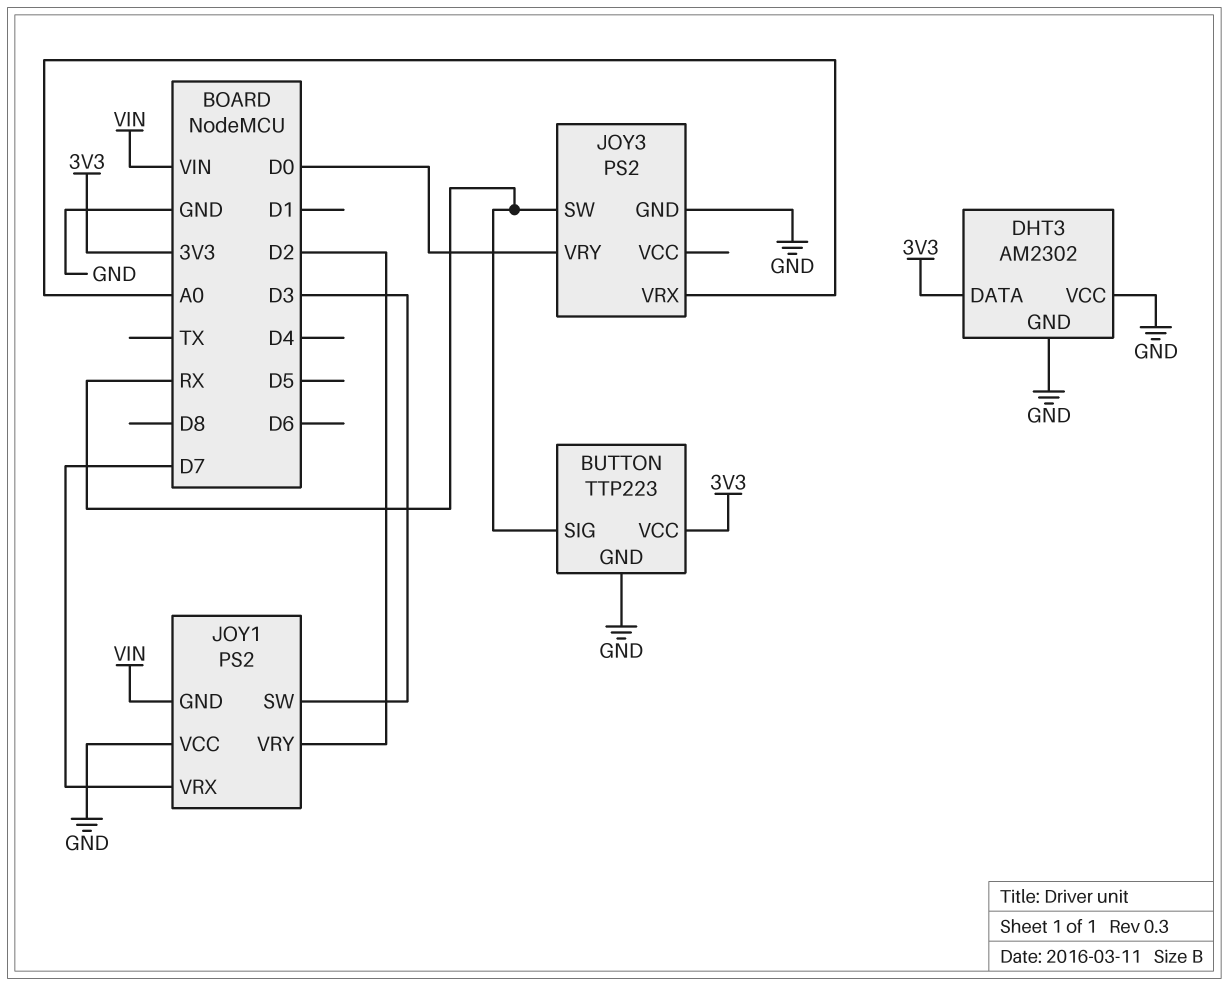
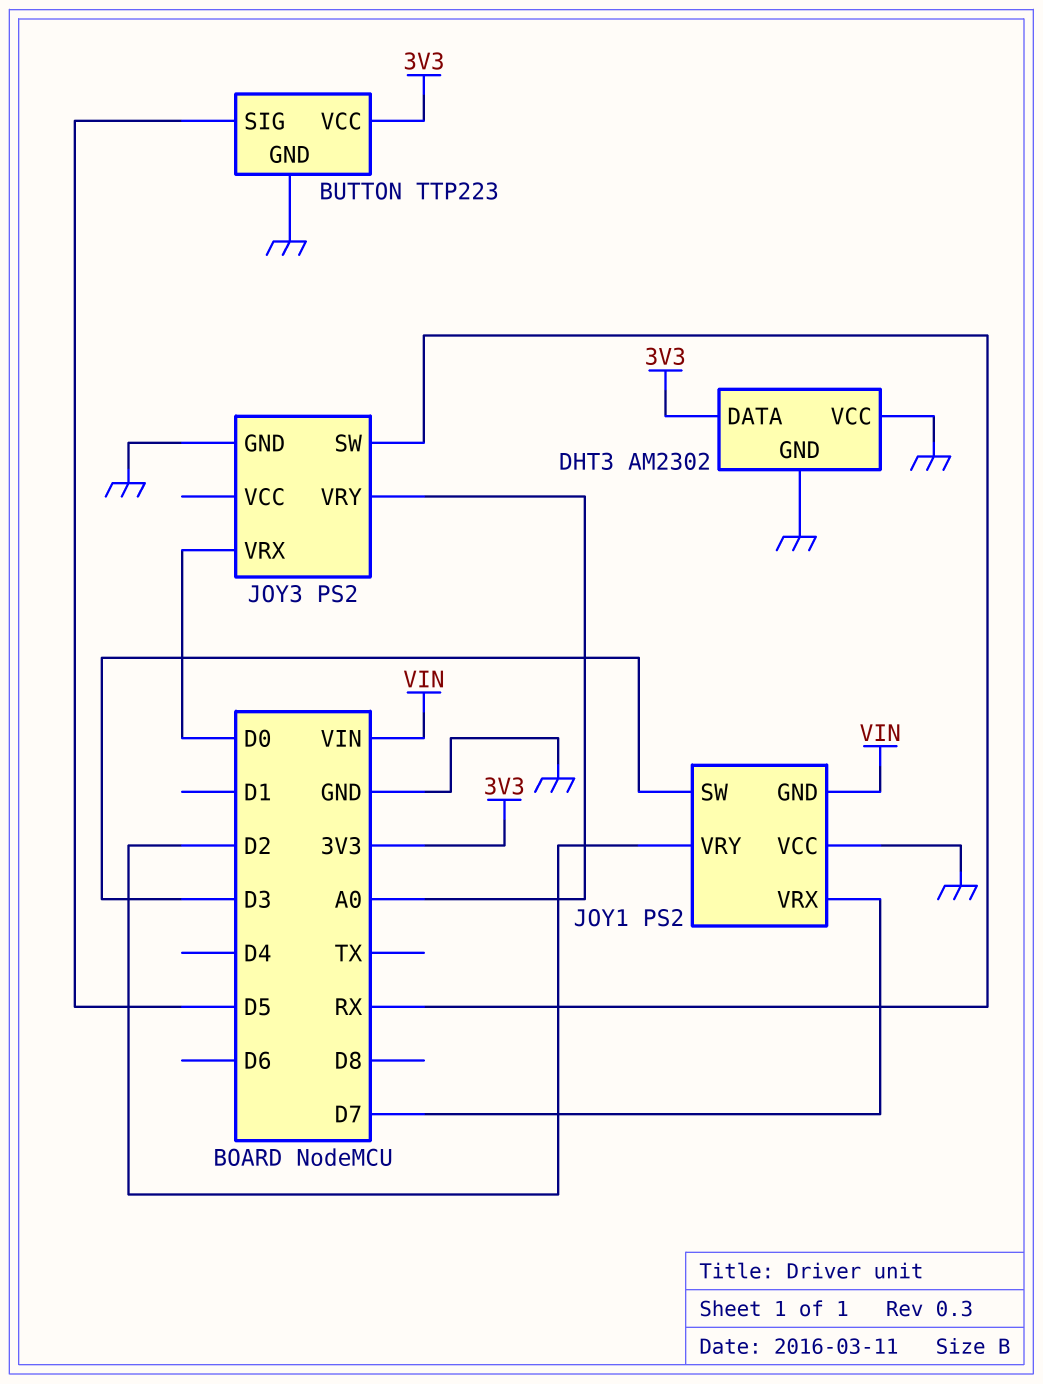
BUTTON pin SIG: RX -> D5
JOY3 pin VRX: A0 -> D0
JOY3 pin VRY: D0 -> A0

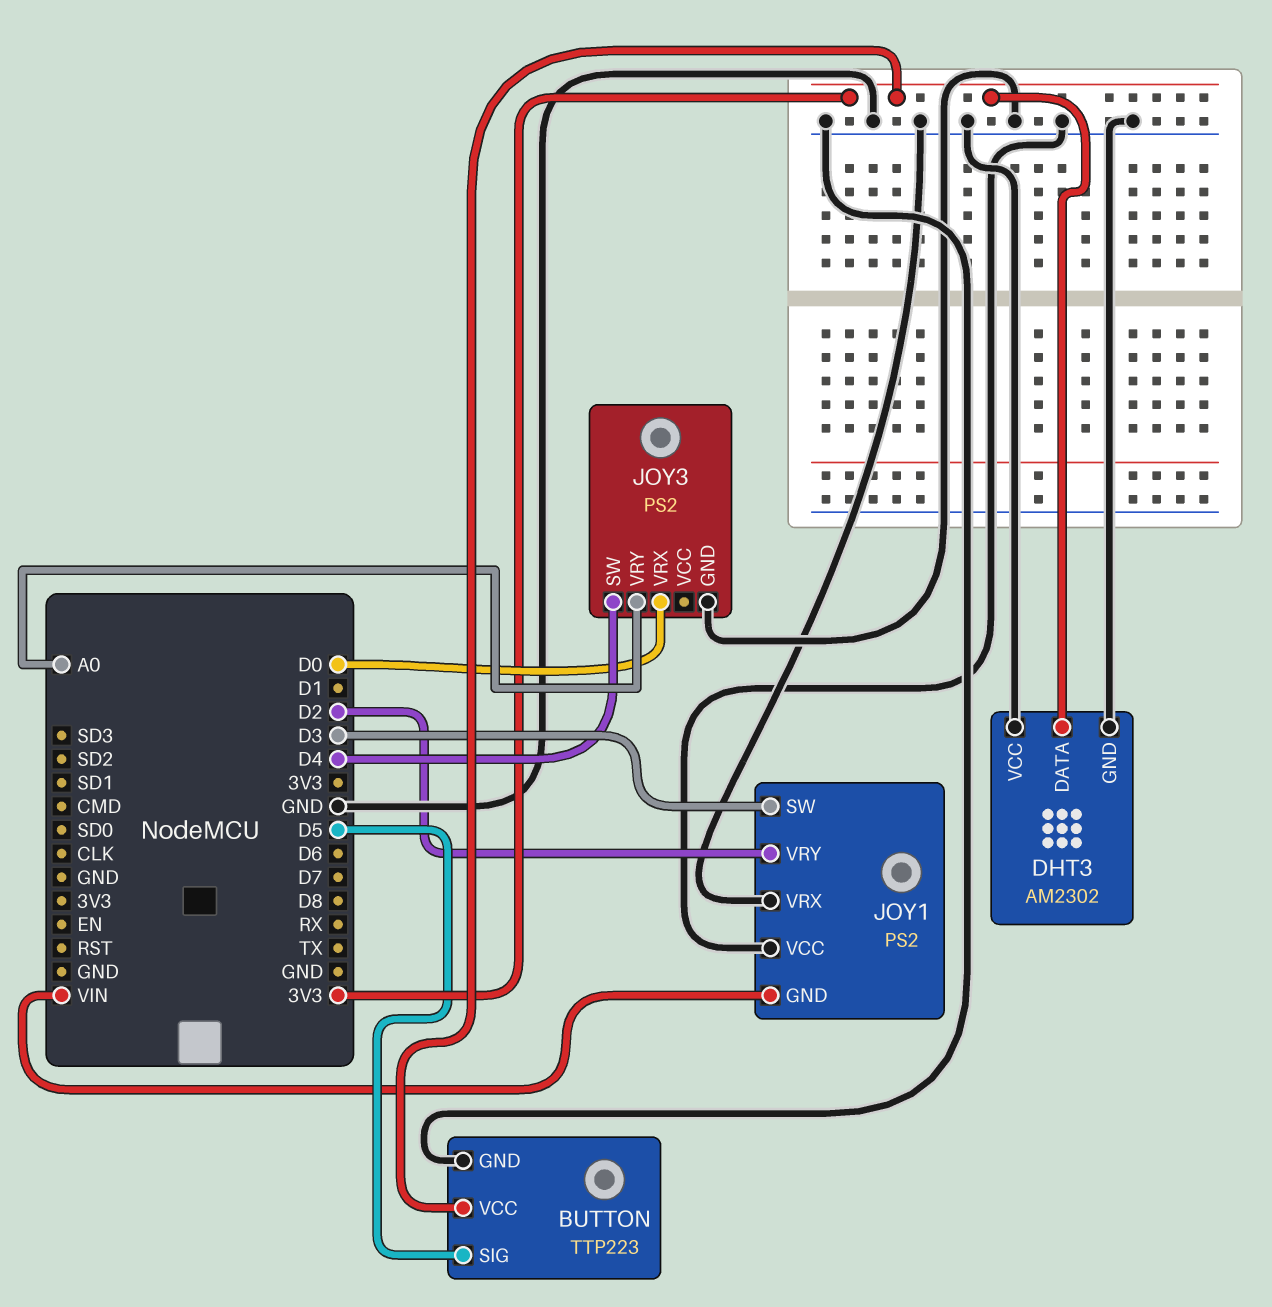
JOY1 pin VRX: D7 -> GND
JOY3 pin SW: RX -> D4

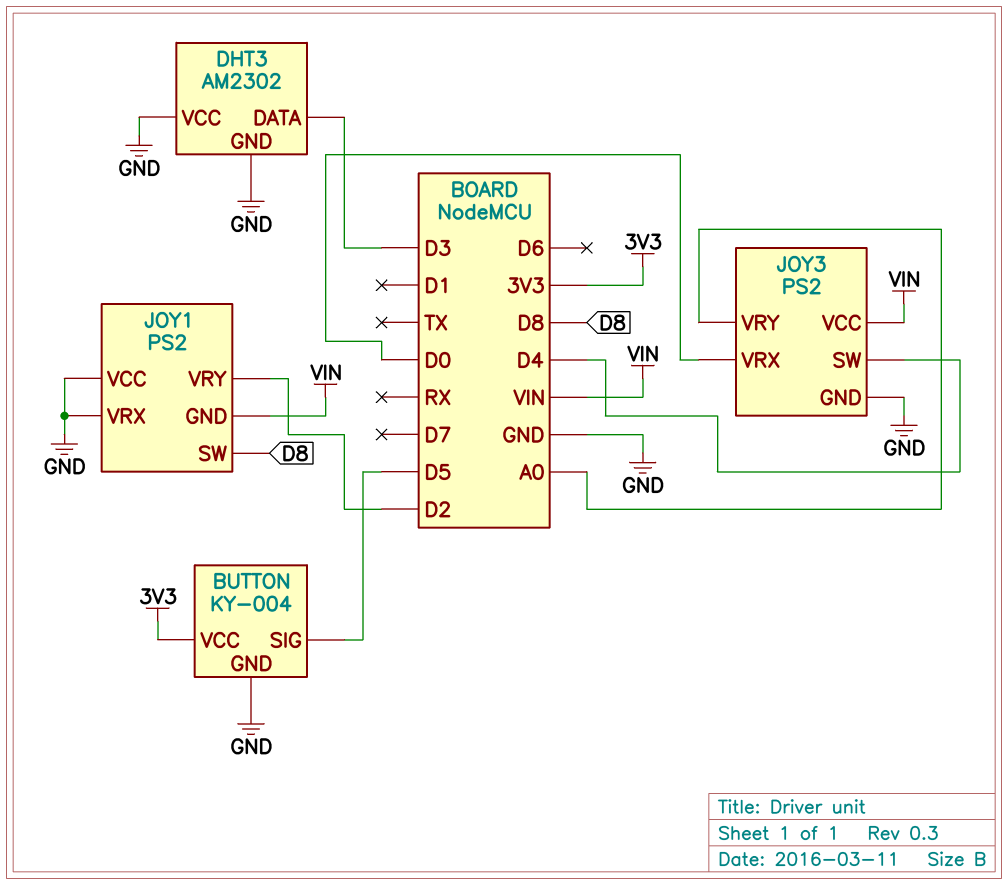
BUTTON: TTP223 -> KY-004
DHT3 pin DATA: 3V3 -> D3
JOY1 pin SW: D3 -> D8
JOY3 pin VCC: none -> VIN

